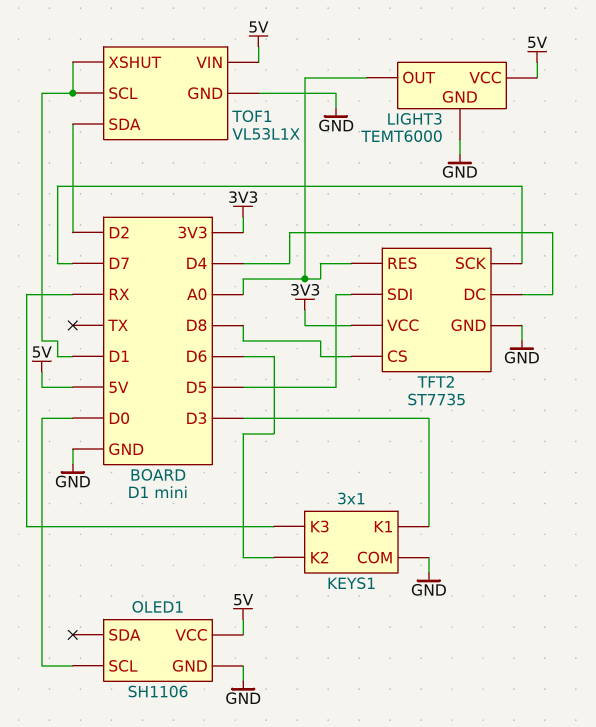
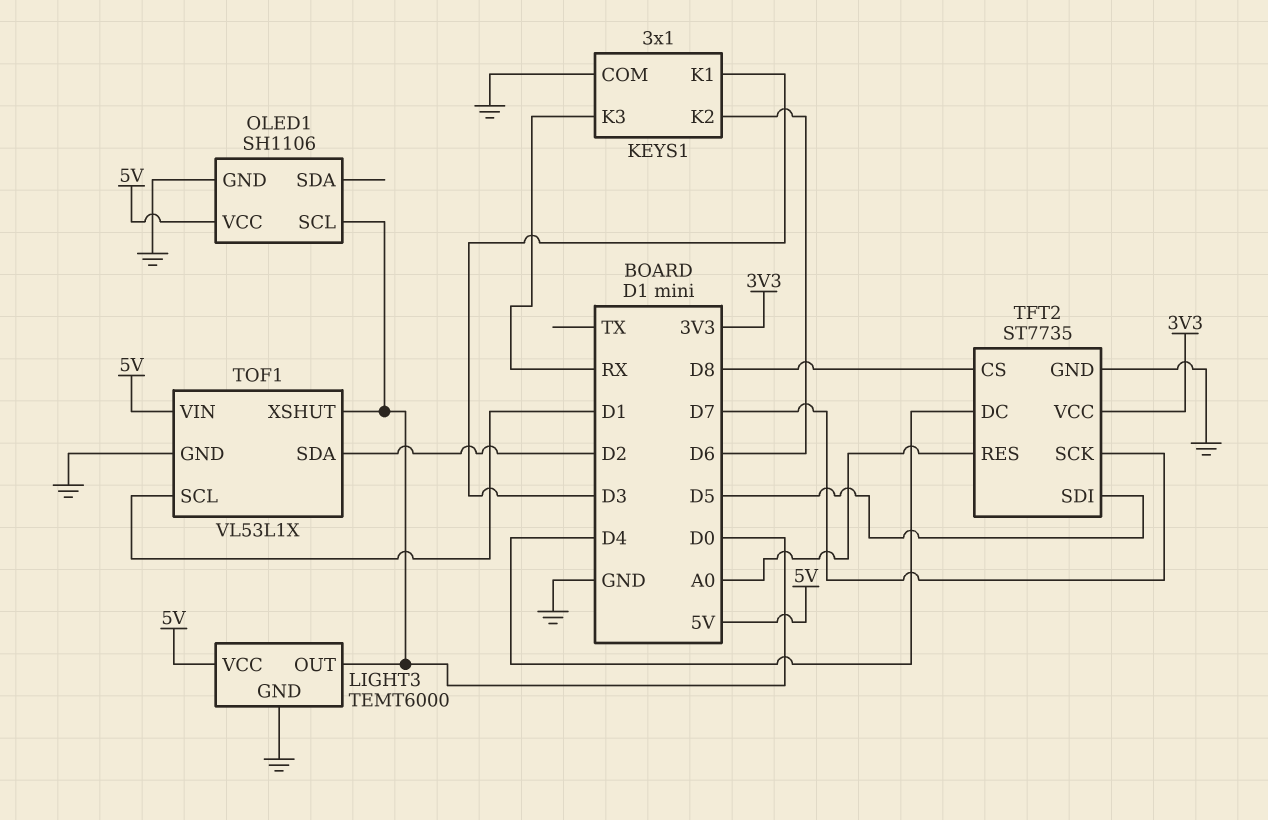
LIGHT3 pin OUT: A0 -> D0
TOF1 pin XSHUT: D1 -> D0

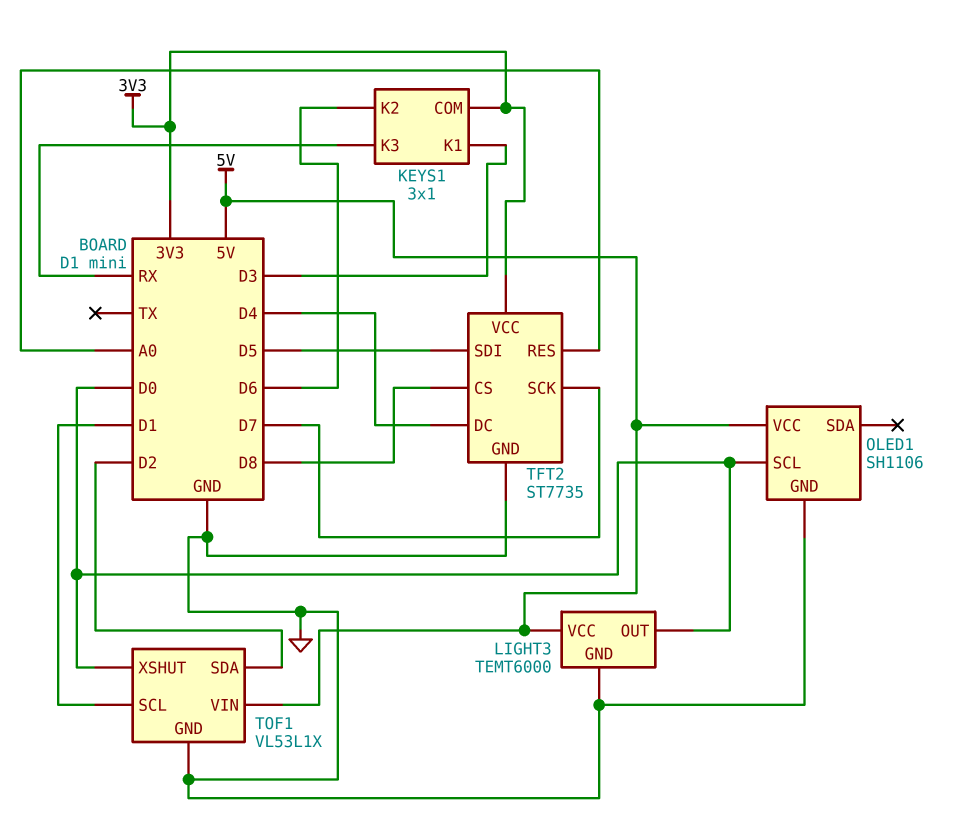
KEYS1 pin COM: GND -> 3V3

